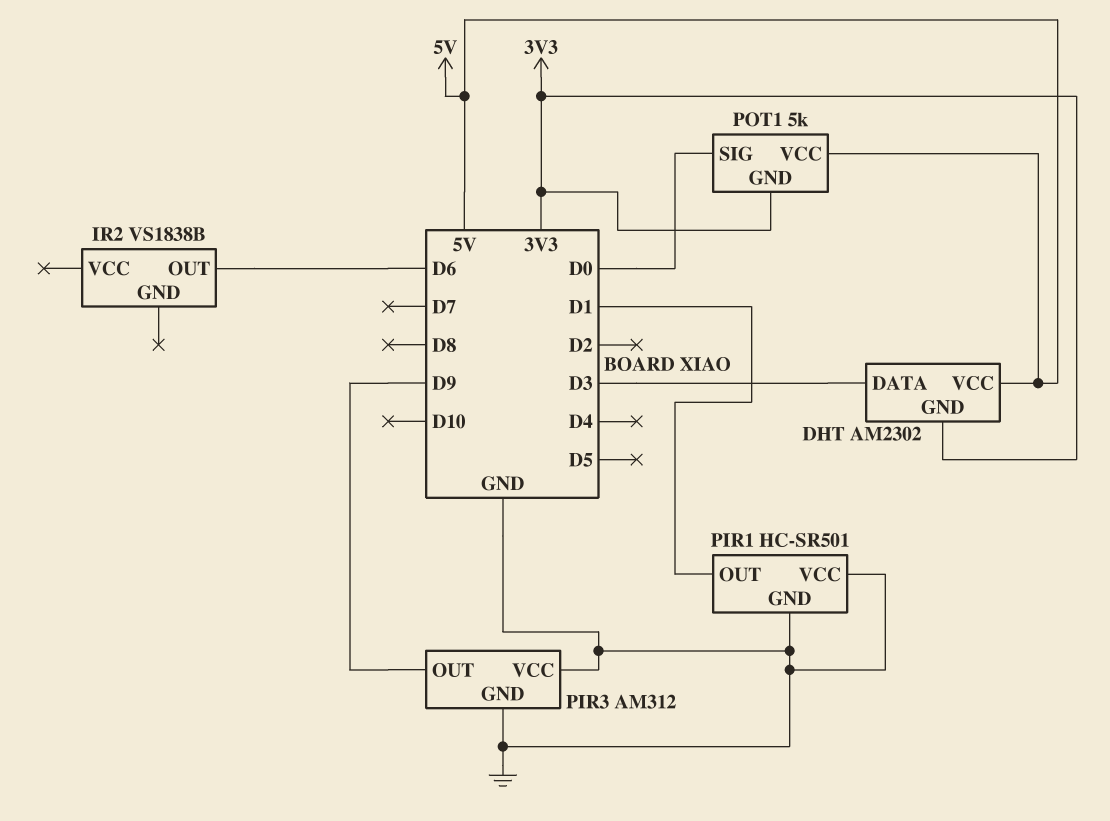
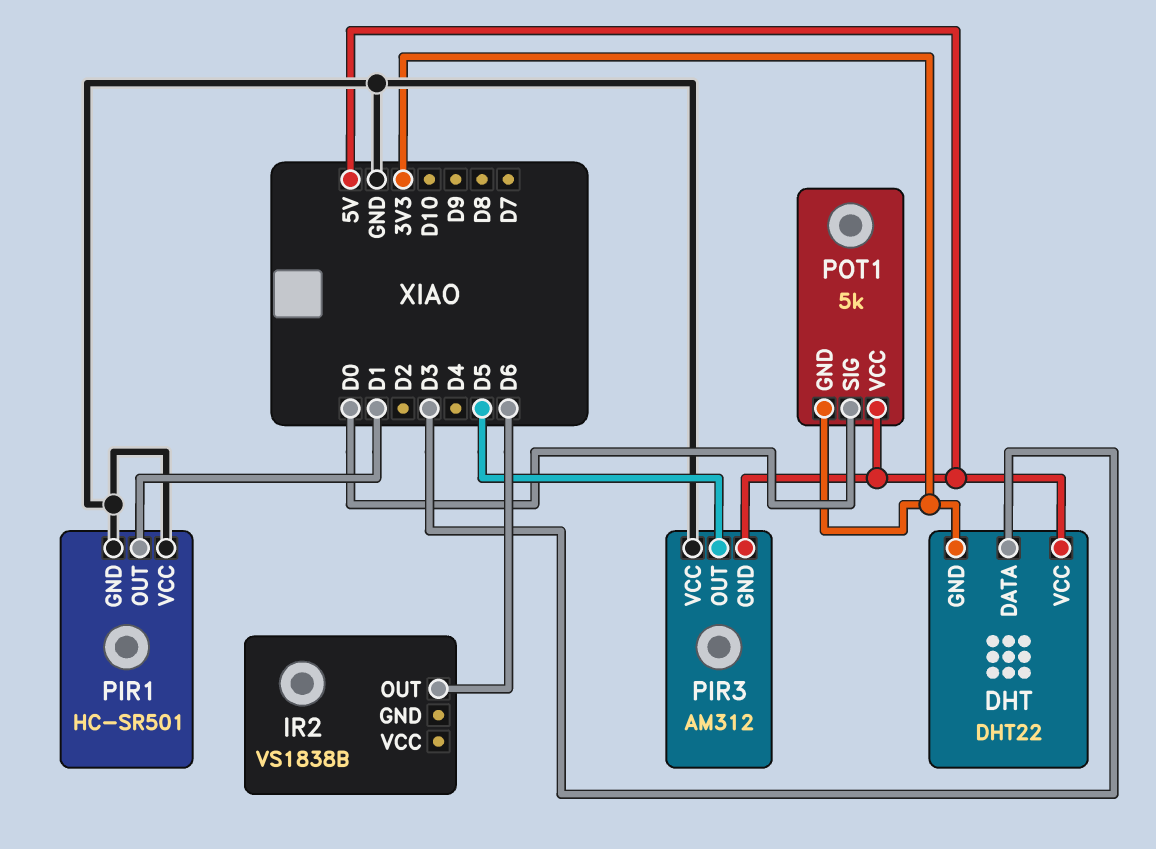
DHT: AM2302 -> DHT22
PIR3 pin GND: GND -> 5V
PIR3 pin OUT: D9 -> D5

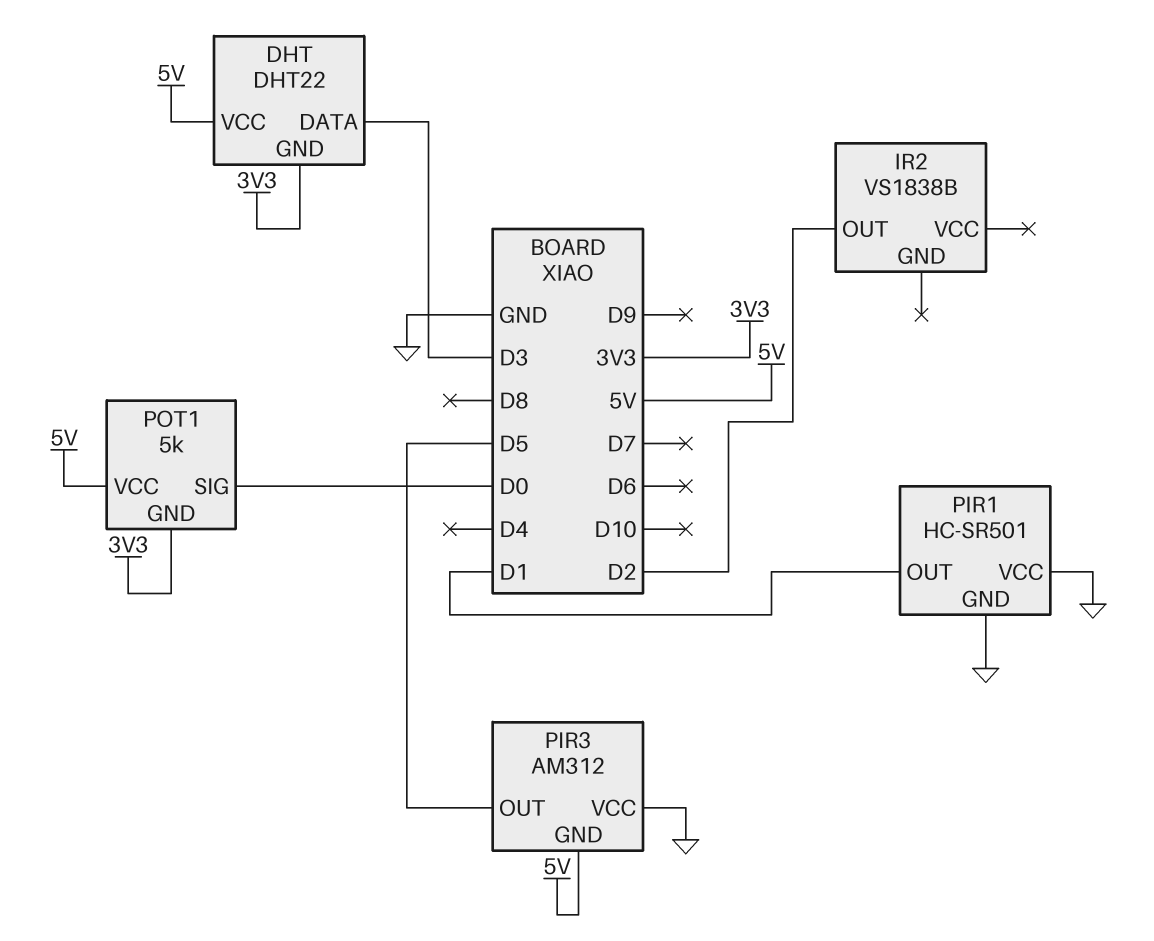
IR2 pin OUT: D6 -> D2

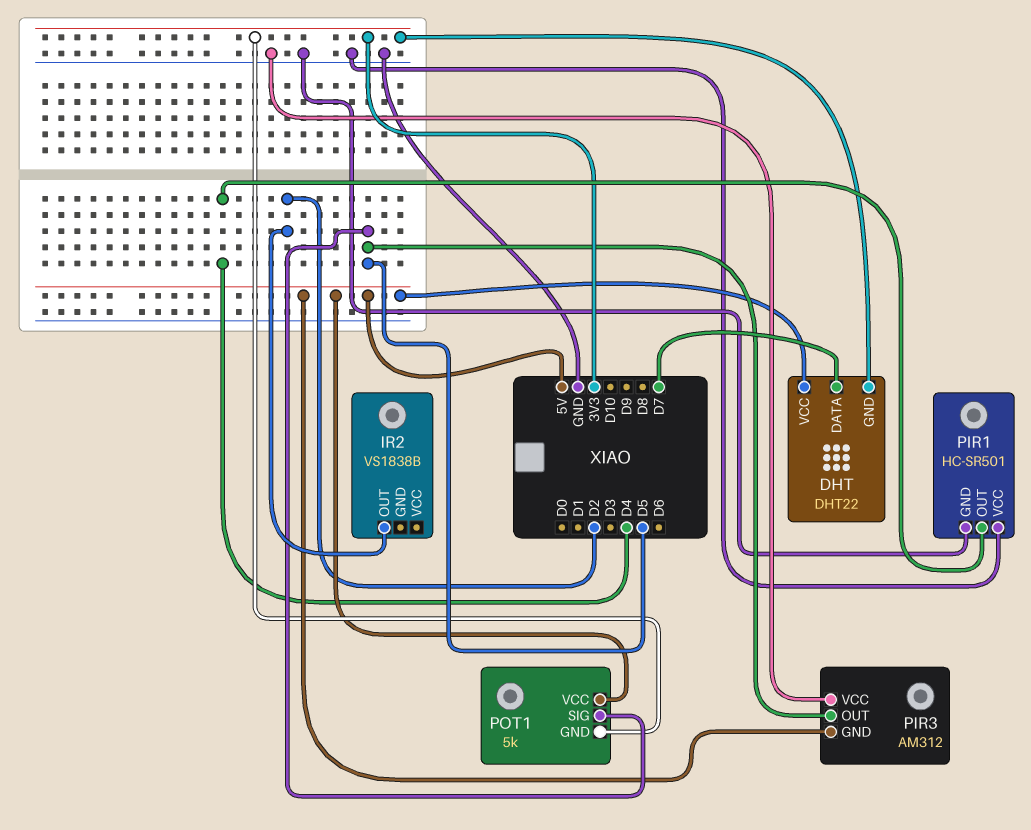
DHT pin DATA: D3 -> D7
PIR1 pin OUT: D1 -> D4
POT1 pin SIG: D0 -> D5

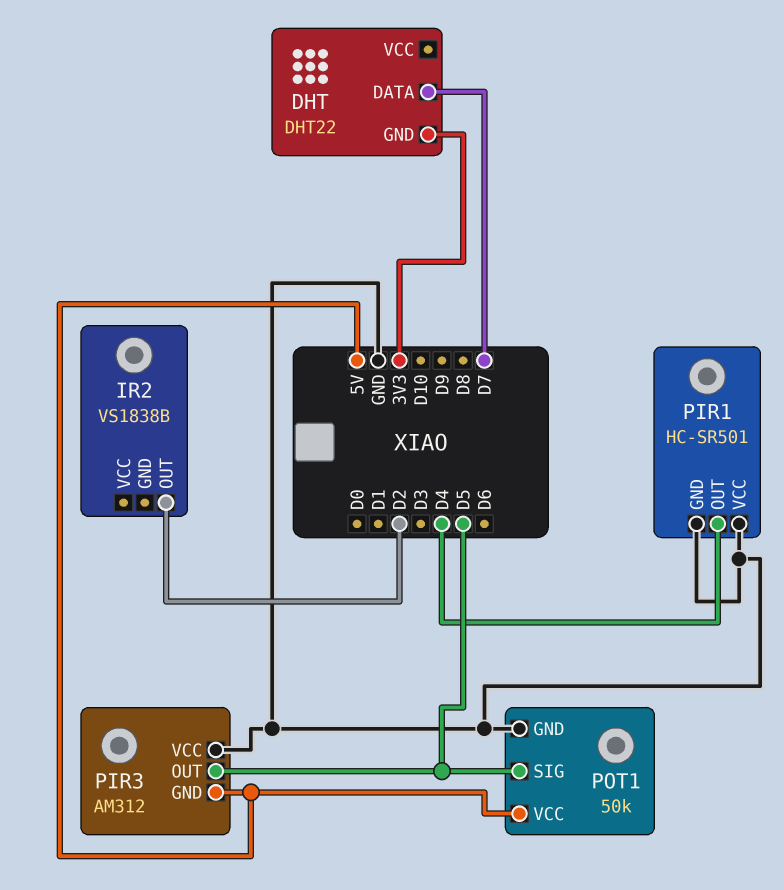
DHT pin VCC: 5V -> none
POT1: 5k -> 50k
POT1 pin GND: 3V3 -> GND

